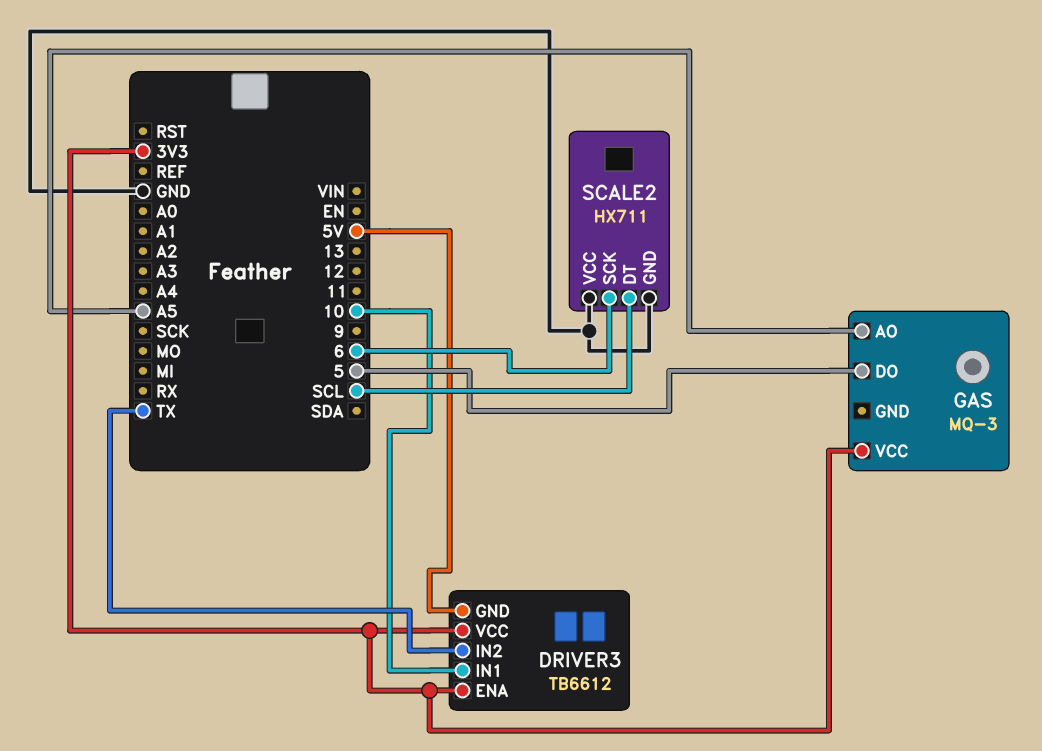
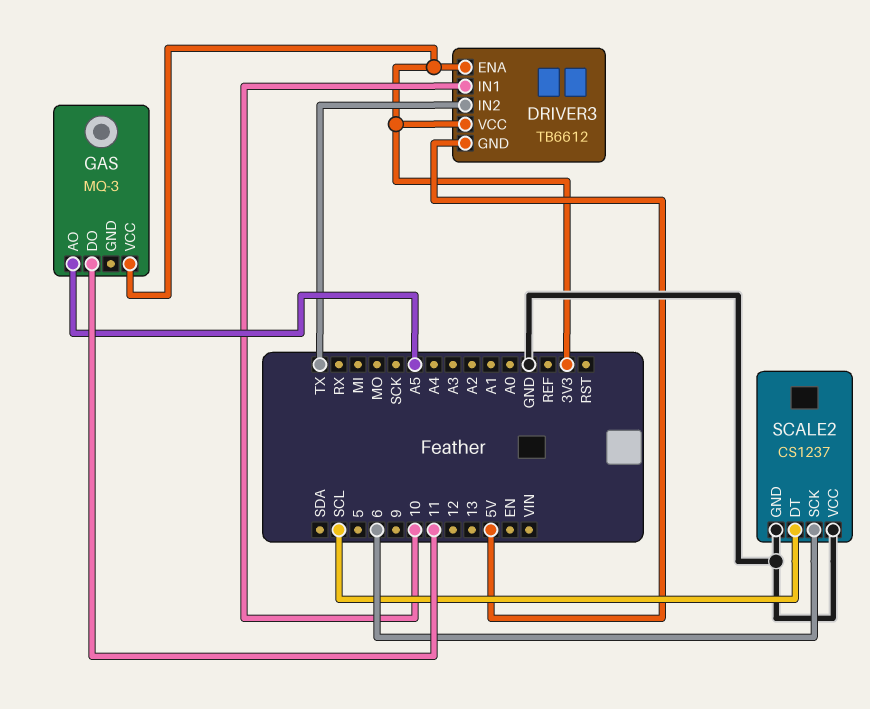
GAS pin DO: 5 -> 11
SCALE2: HX711 -> CS1237

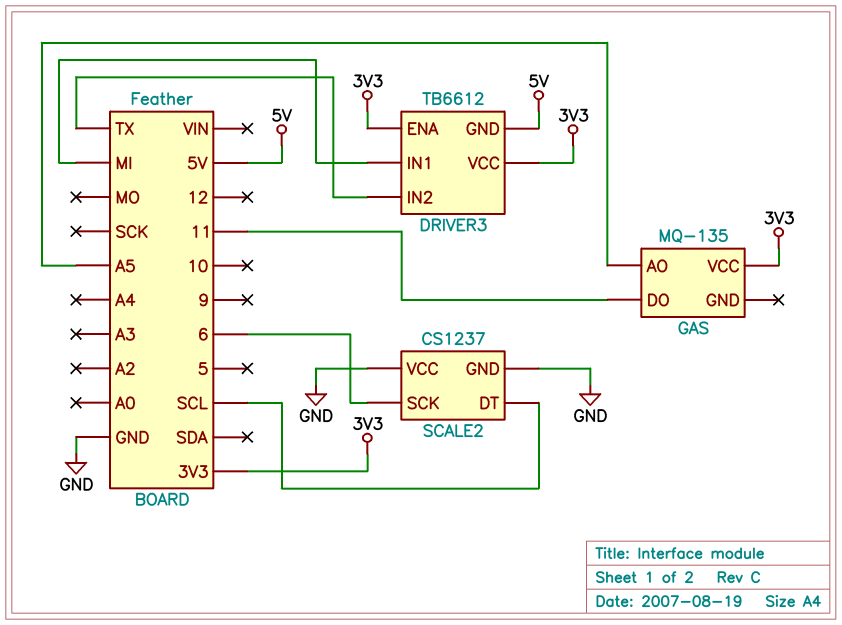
DRIVER3 pin IN1: 10 -> MI
GAS: MQ-3 -> MQ-135

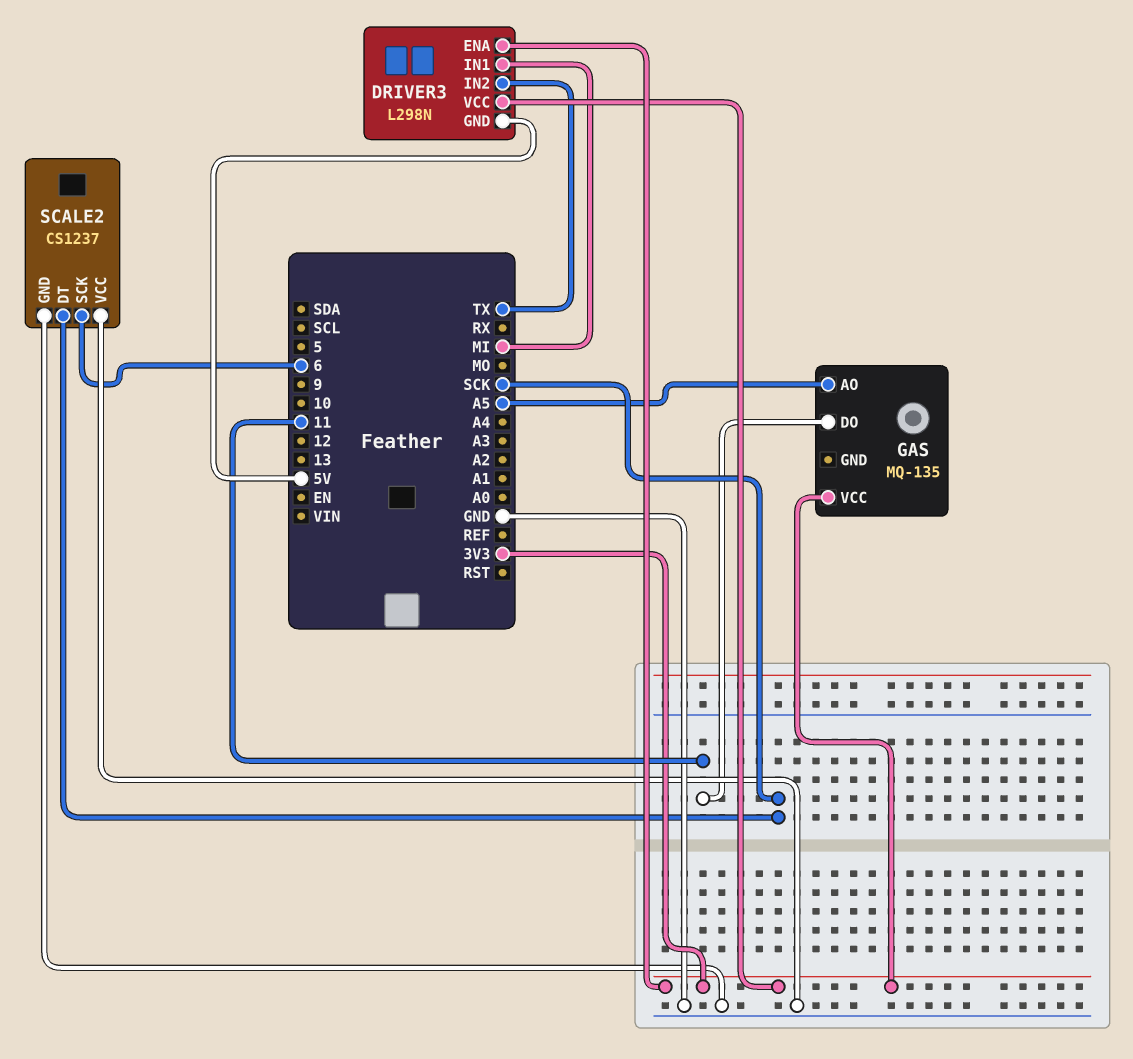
DRIVER3: TB6612 -> L298N
SCALE2 pin DT: SCL -> SCK

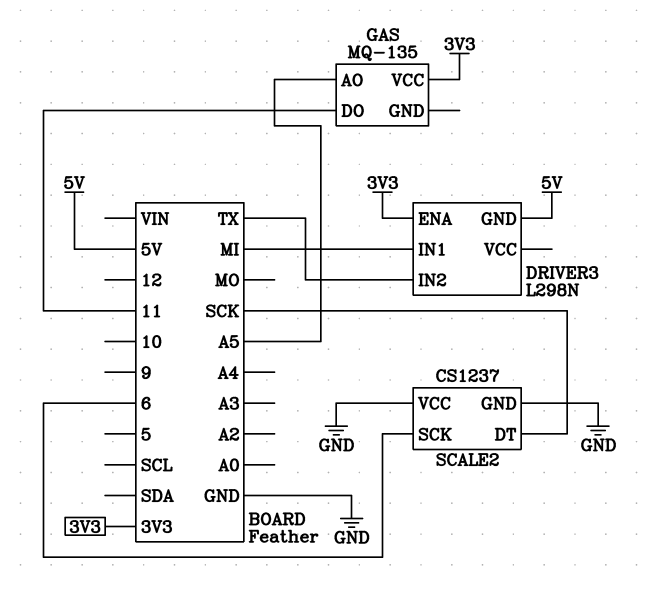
DRIVER3 pin VCC: 3V3 -> none

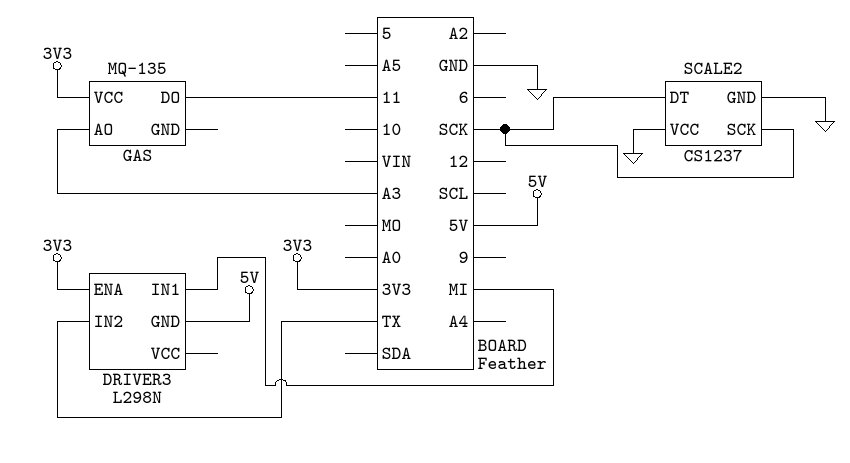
GAS pin AO: A5 -> A3
SCALE2 pin SCK: 6 -> SCK

